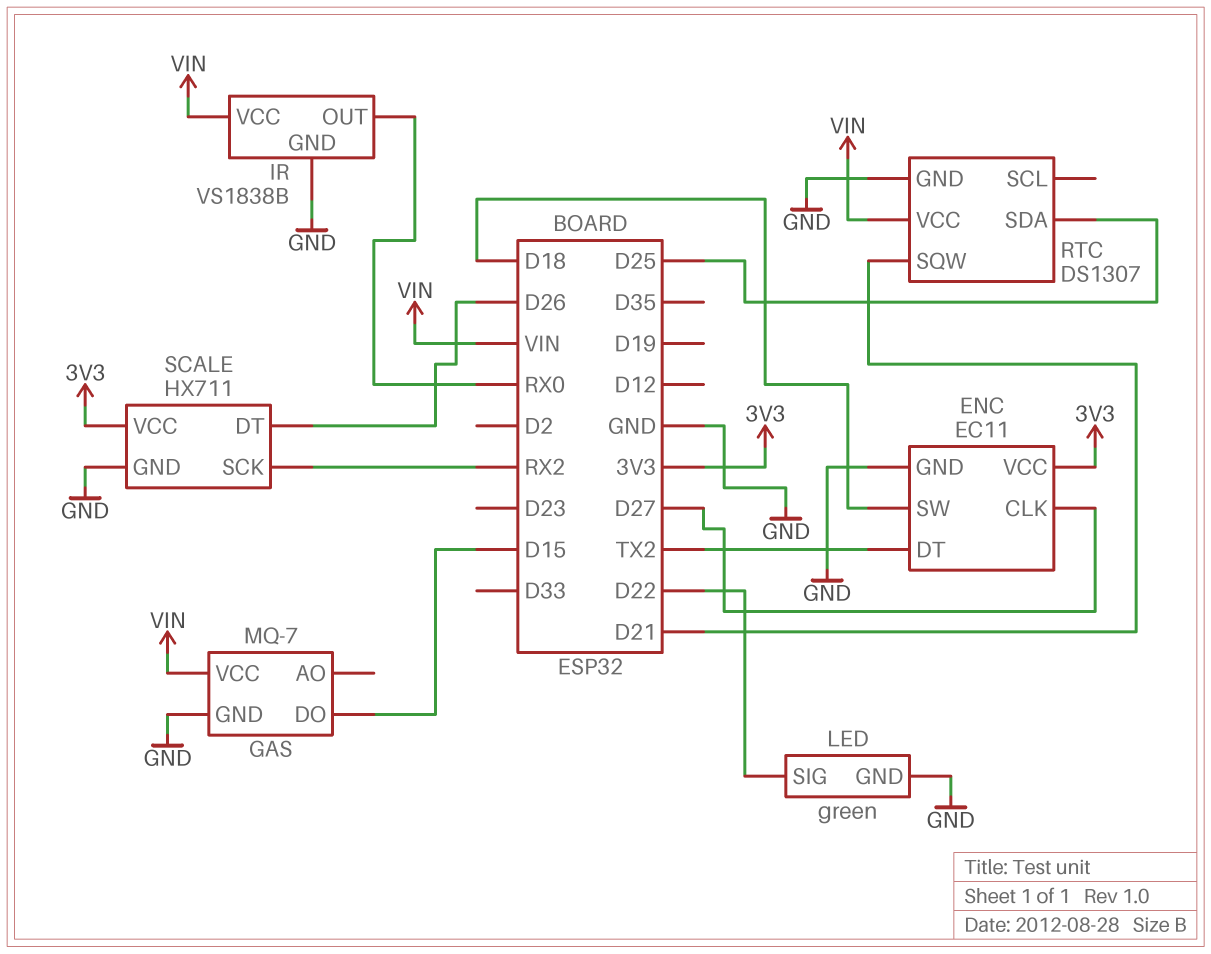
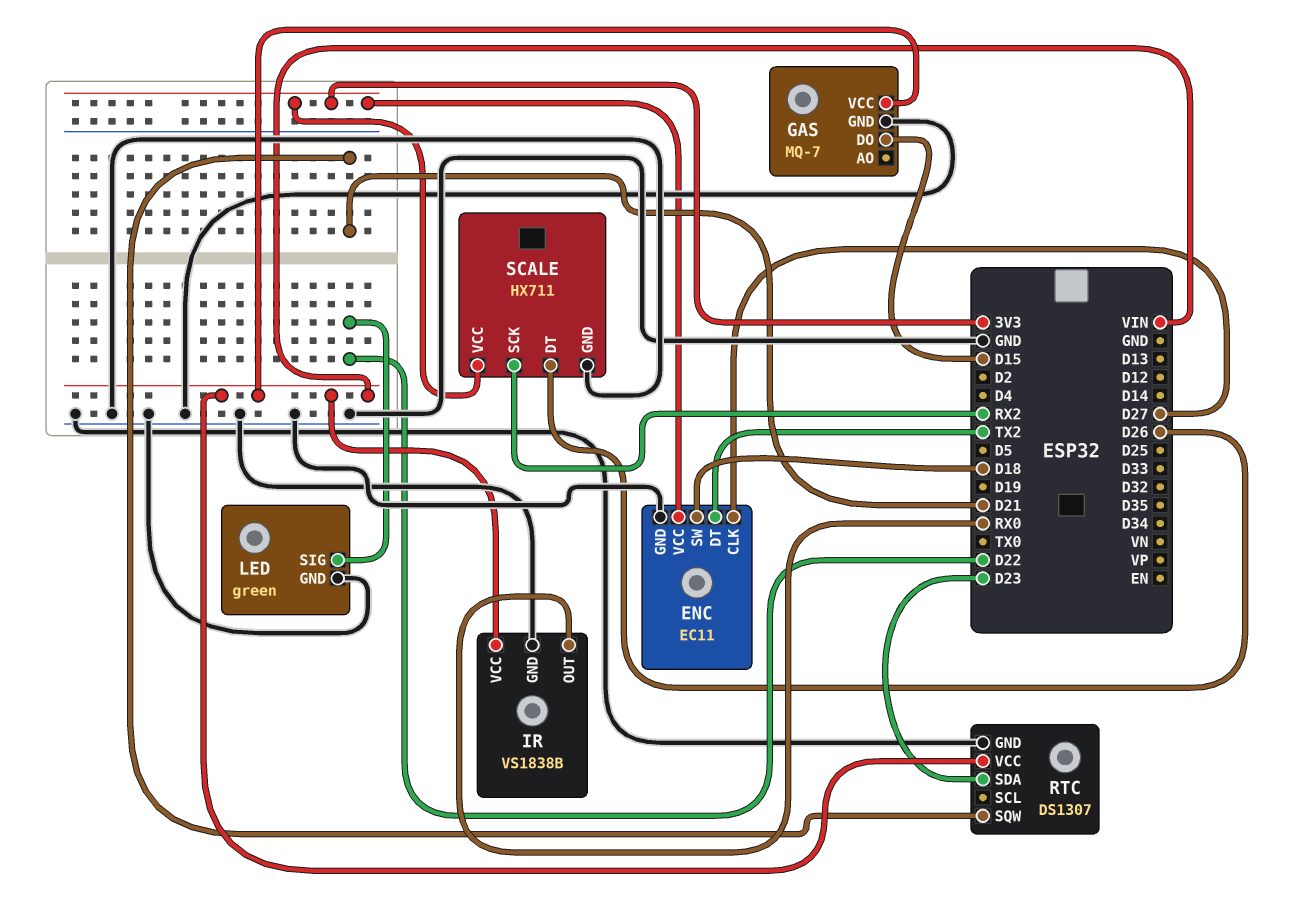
RTC pin SDA: D25 -> D23

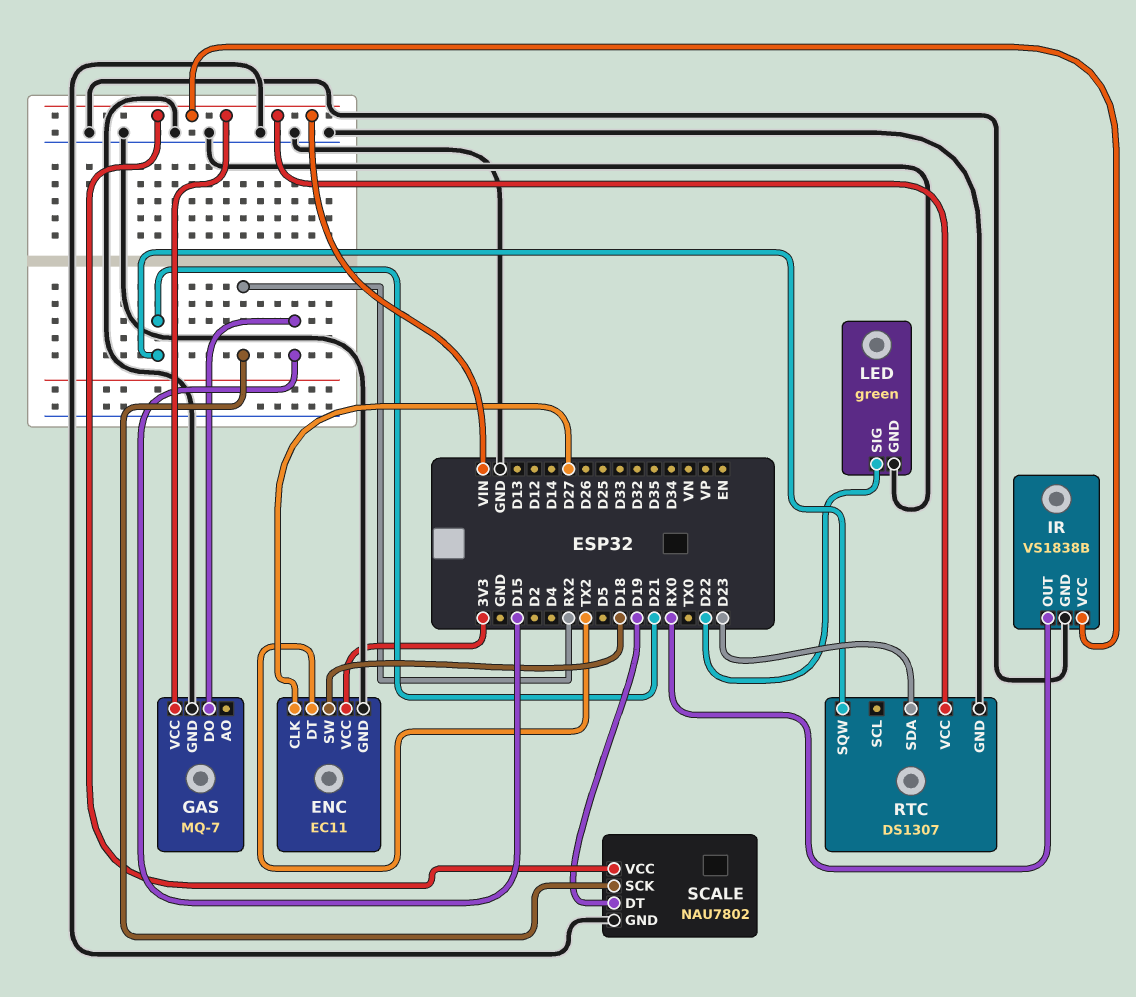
SCALE: HX711 -> NAU7802
SCALE pin DT: D26 -> D19
SCALE pin VCC: 3V3 -> VIN

